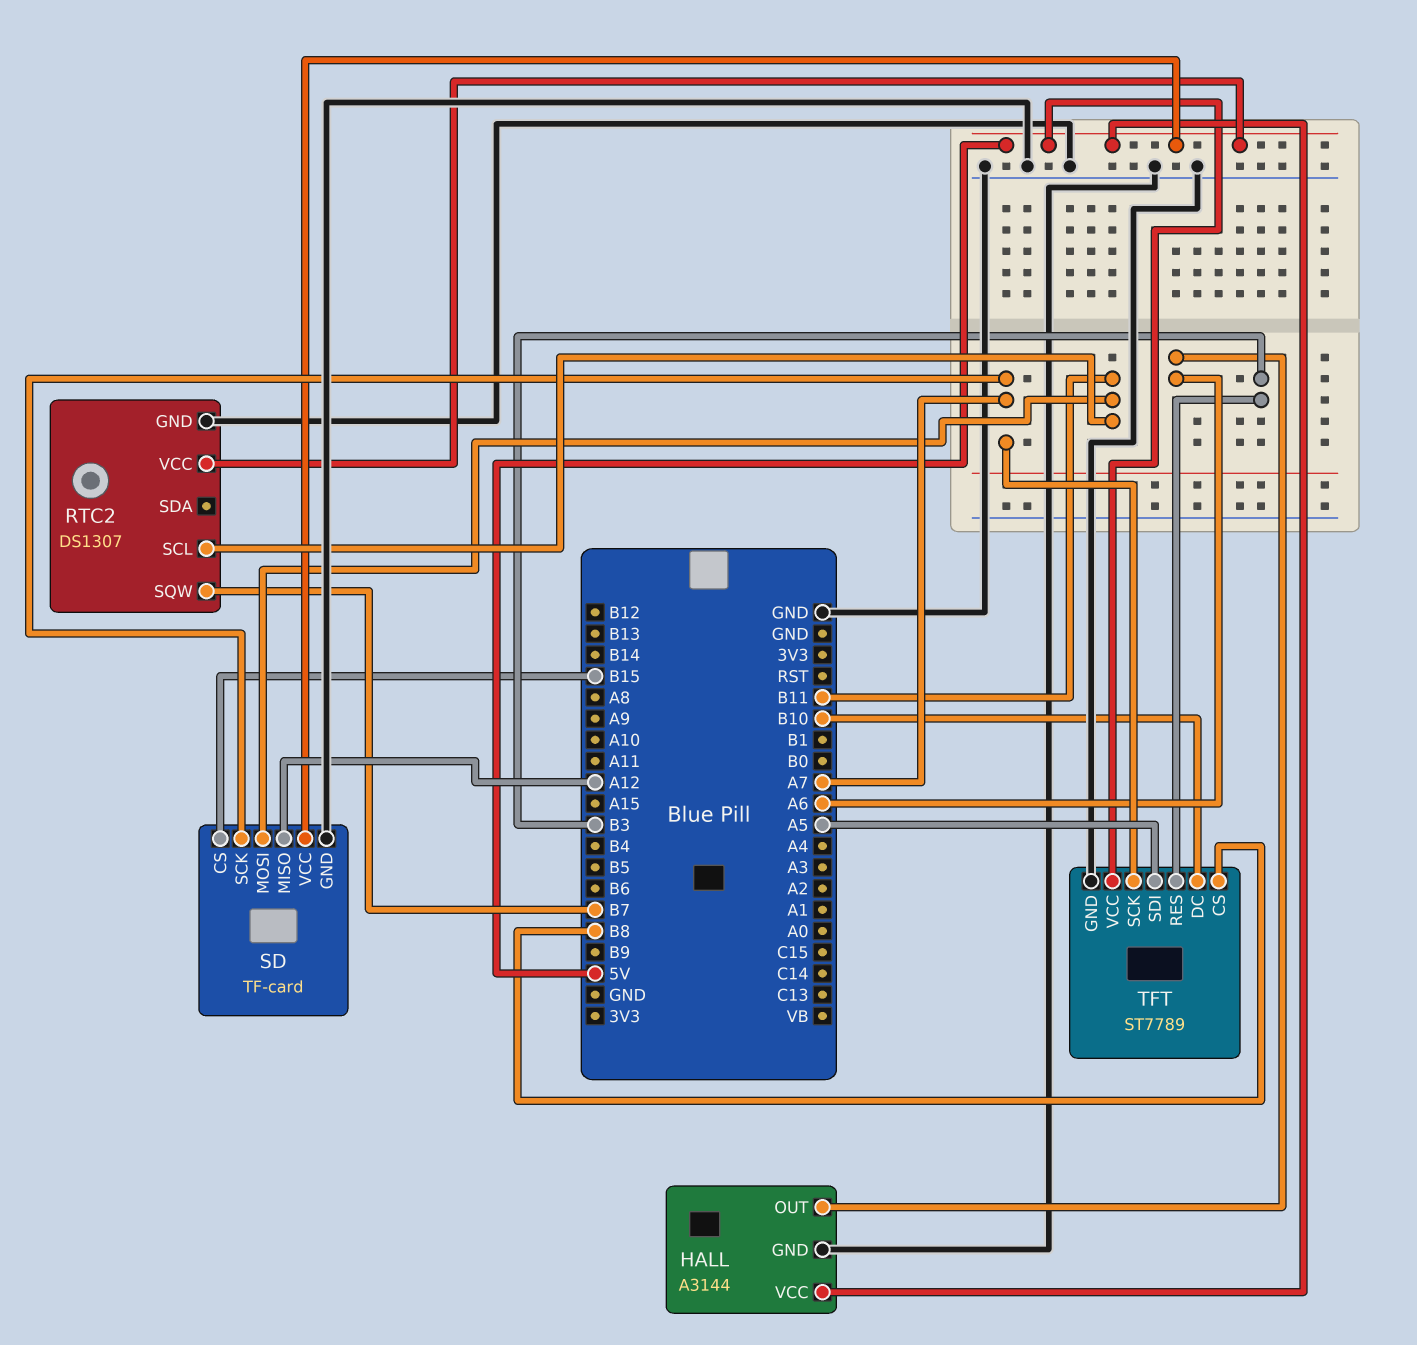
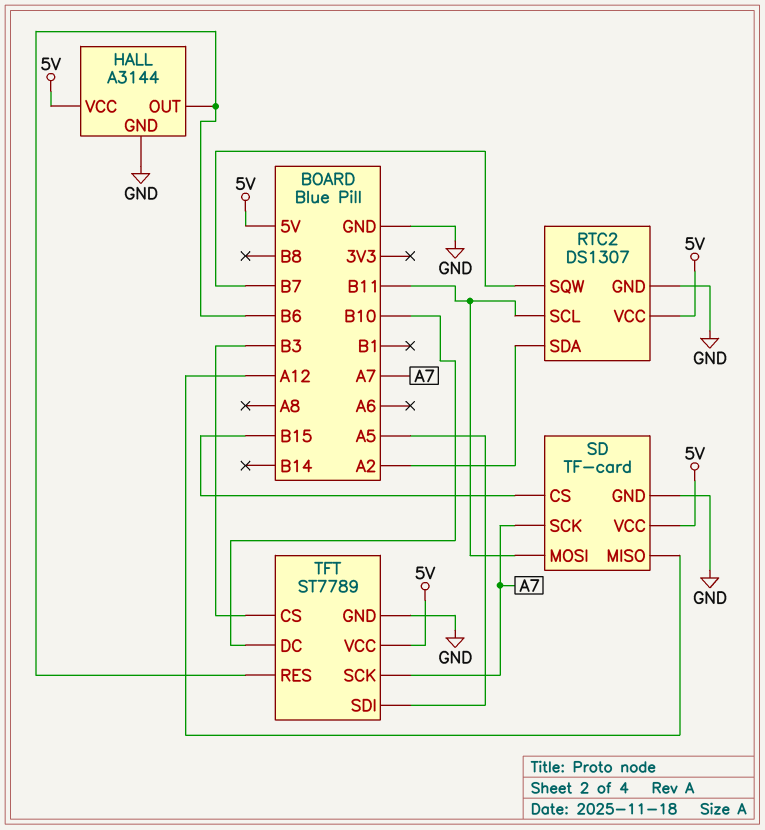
HALL pin OUT: A6 -> B6
RTC2 pin SDA: none -> A2
TFT pin CS: B8 -> B3
TFT pin RES: B3 -> B6

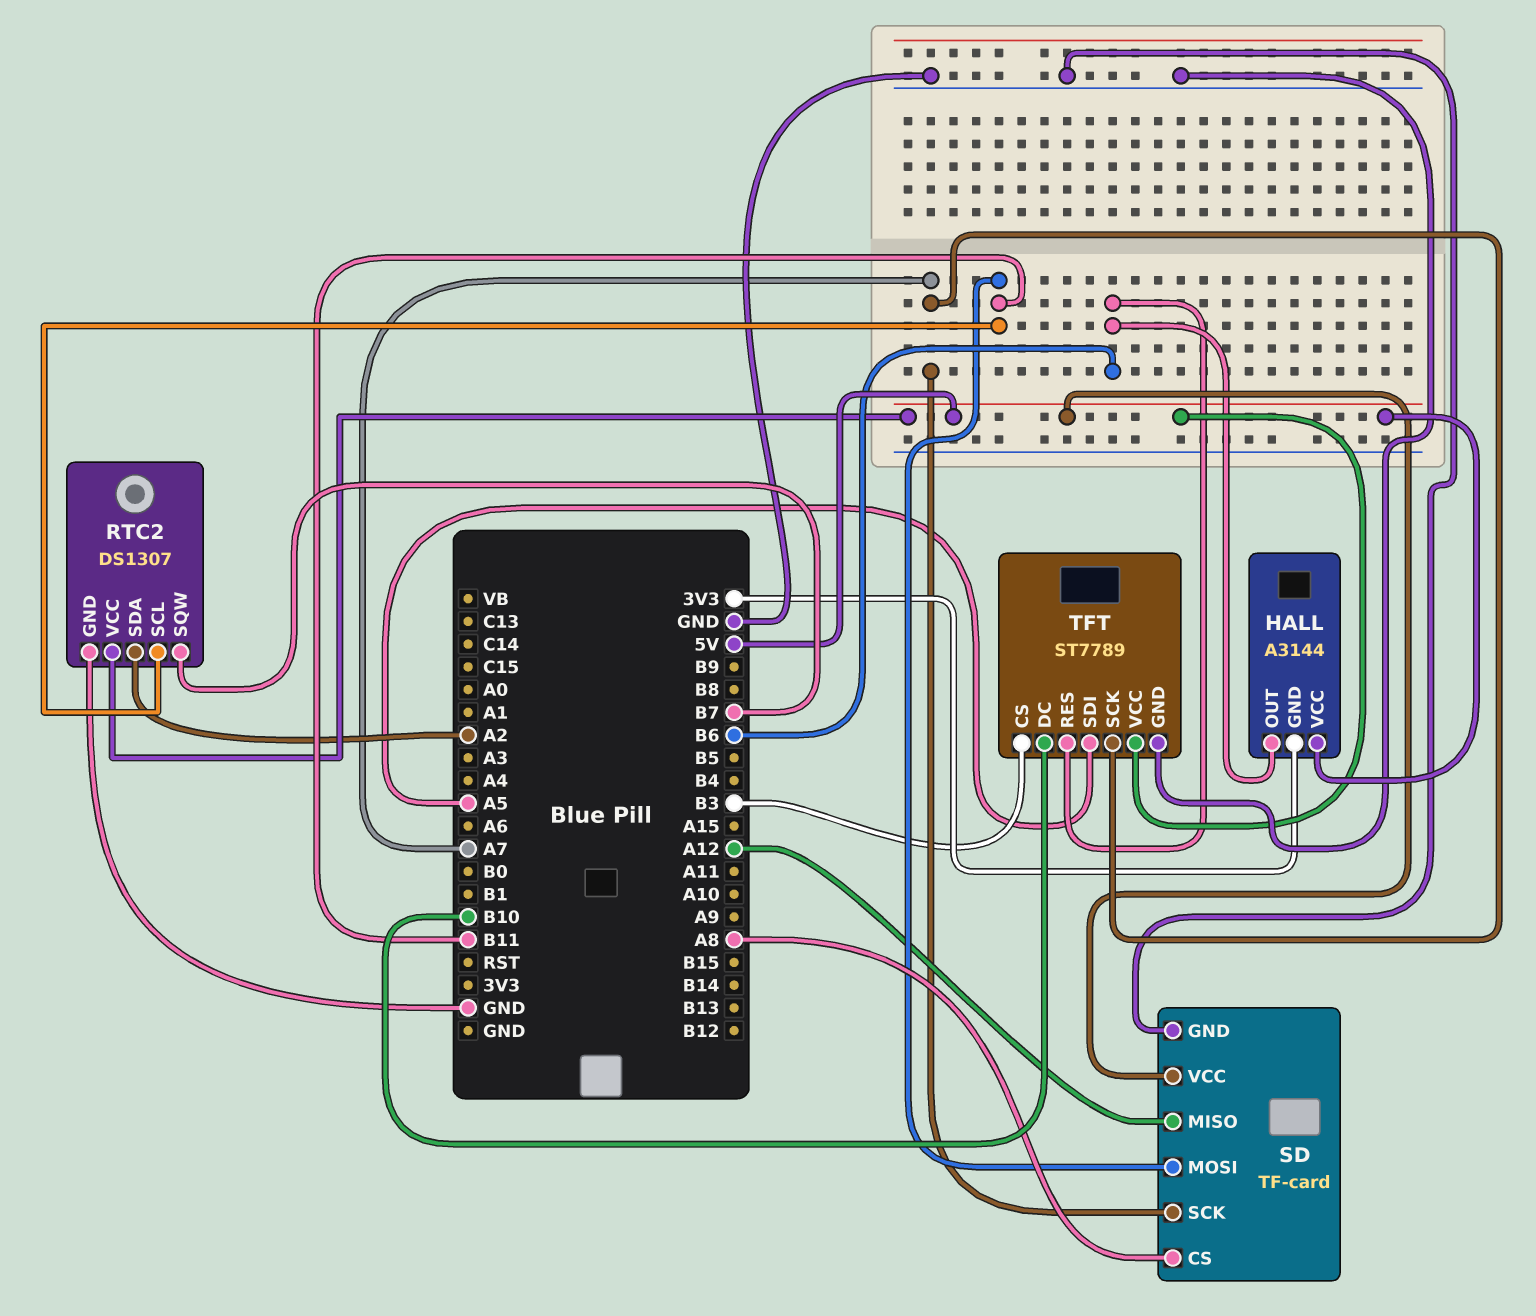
HALL pin GND: GND -> 3V3
SD pin CS: B15 -> A8

